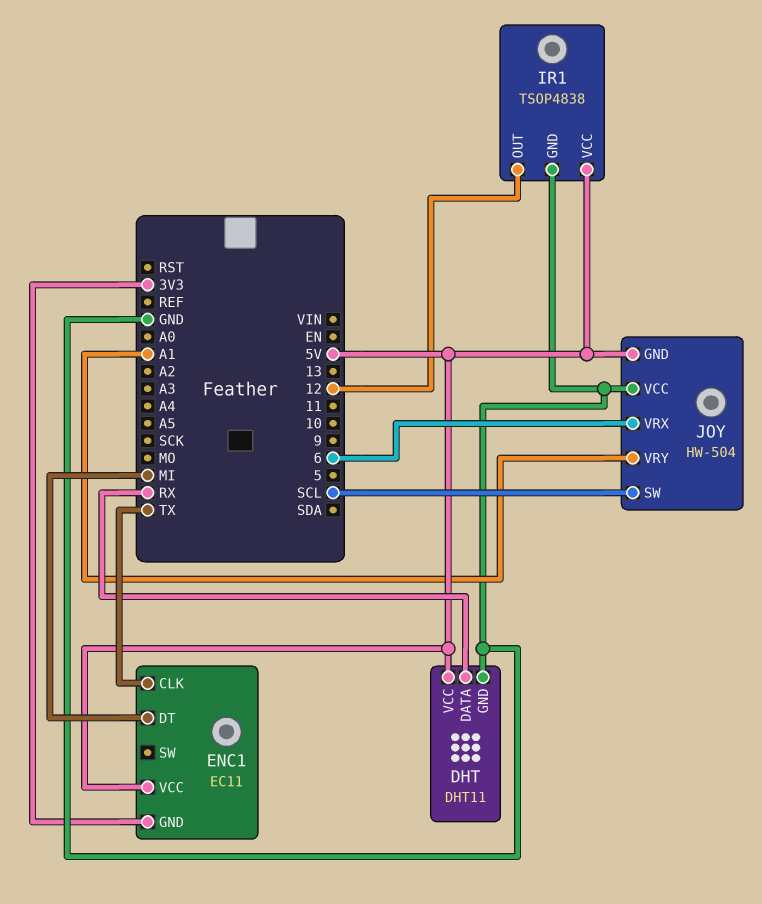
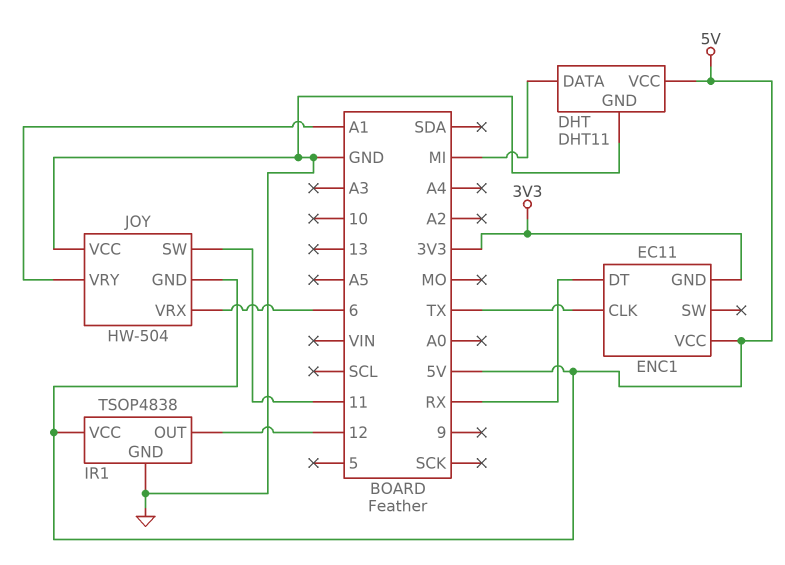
DHT pin DATA: RX -> MI
ENC1 pin DT: MI -> RX
JOY pin SW: SCL -> 11

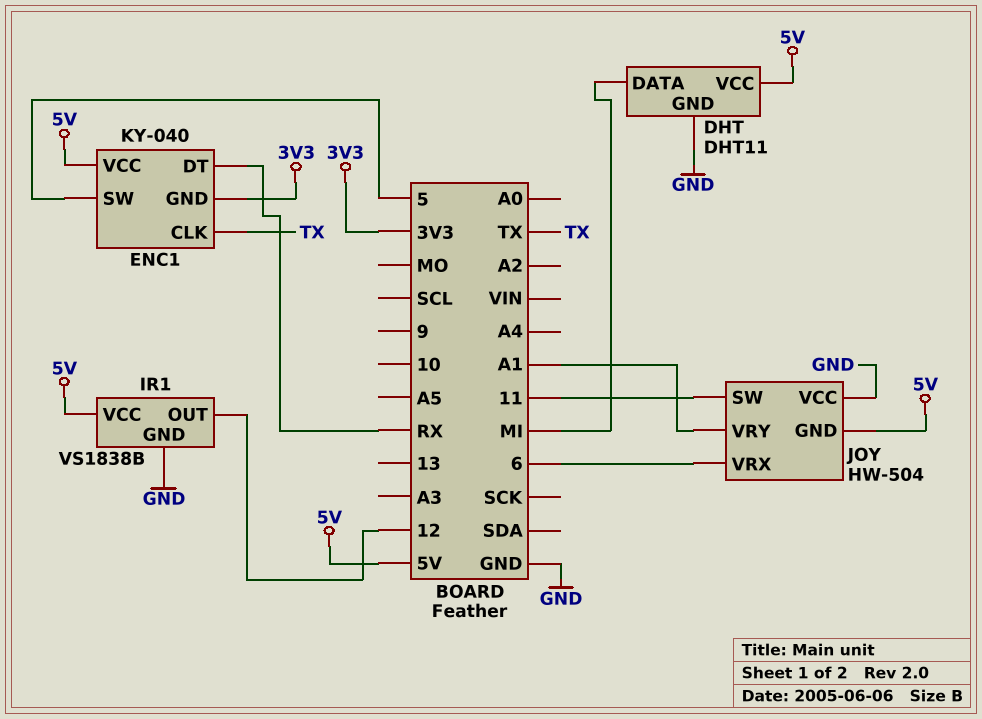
ENC1: EC11 -> KY-040
ENC1 pin SW: none -> 5
IR1: TSOP4838 -> VS1838B

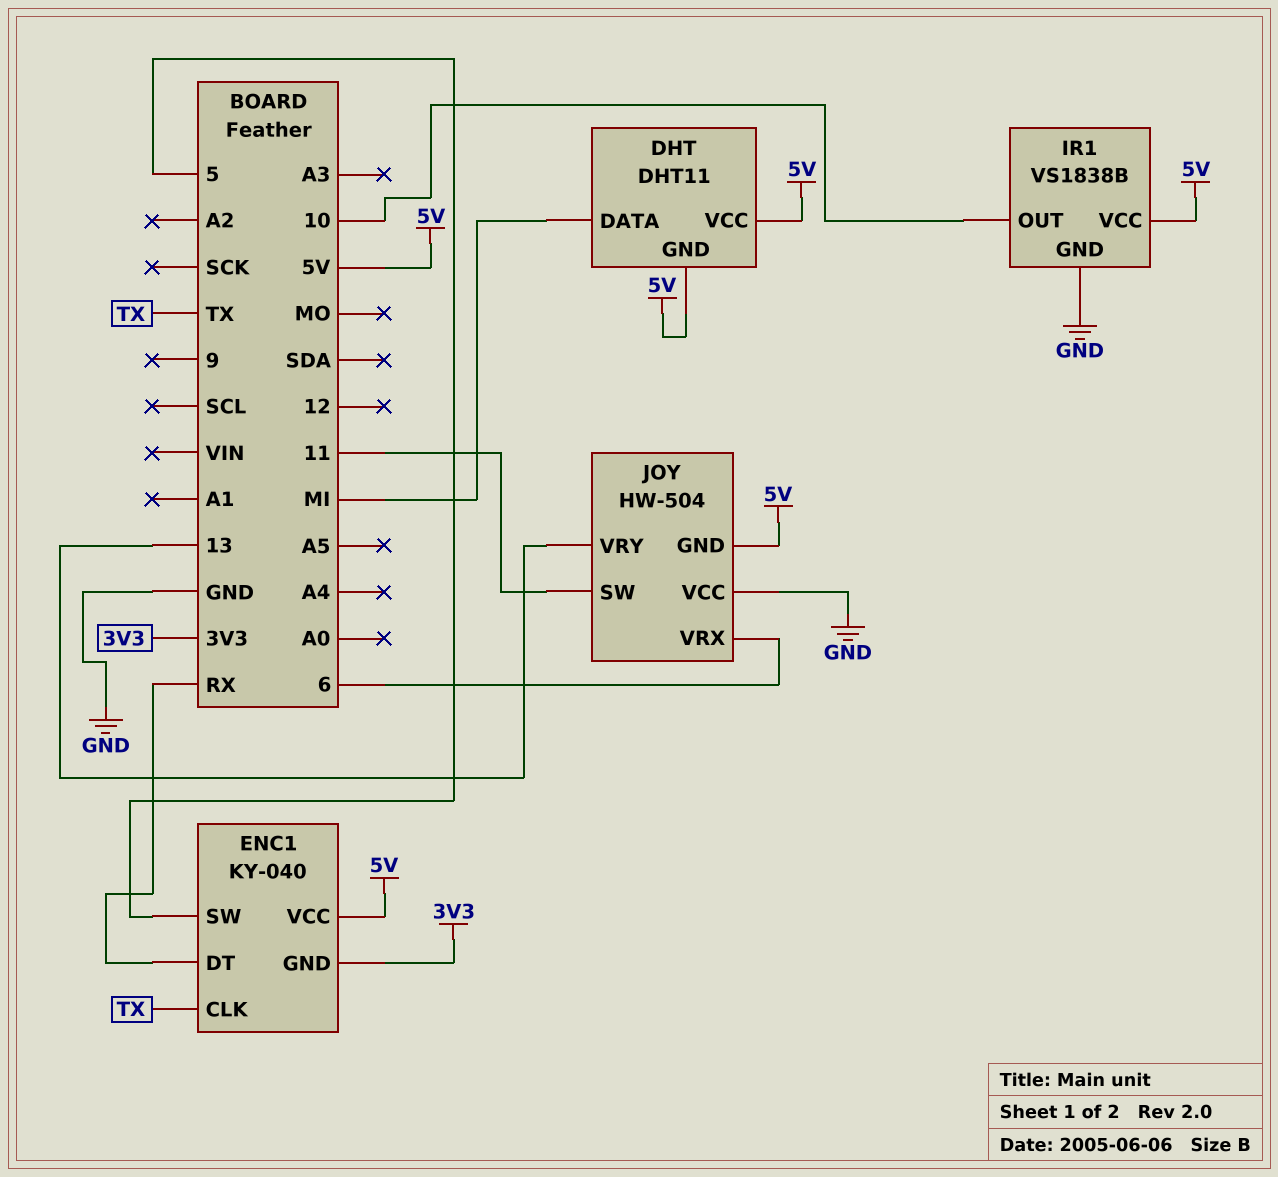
DHT pin GND: GND -> 5V
IR1 pin OUT: 12 -> 10
JOY pin VRY: A1 -> 13

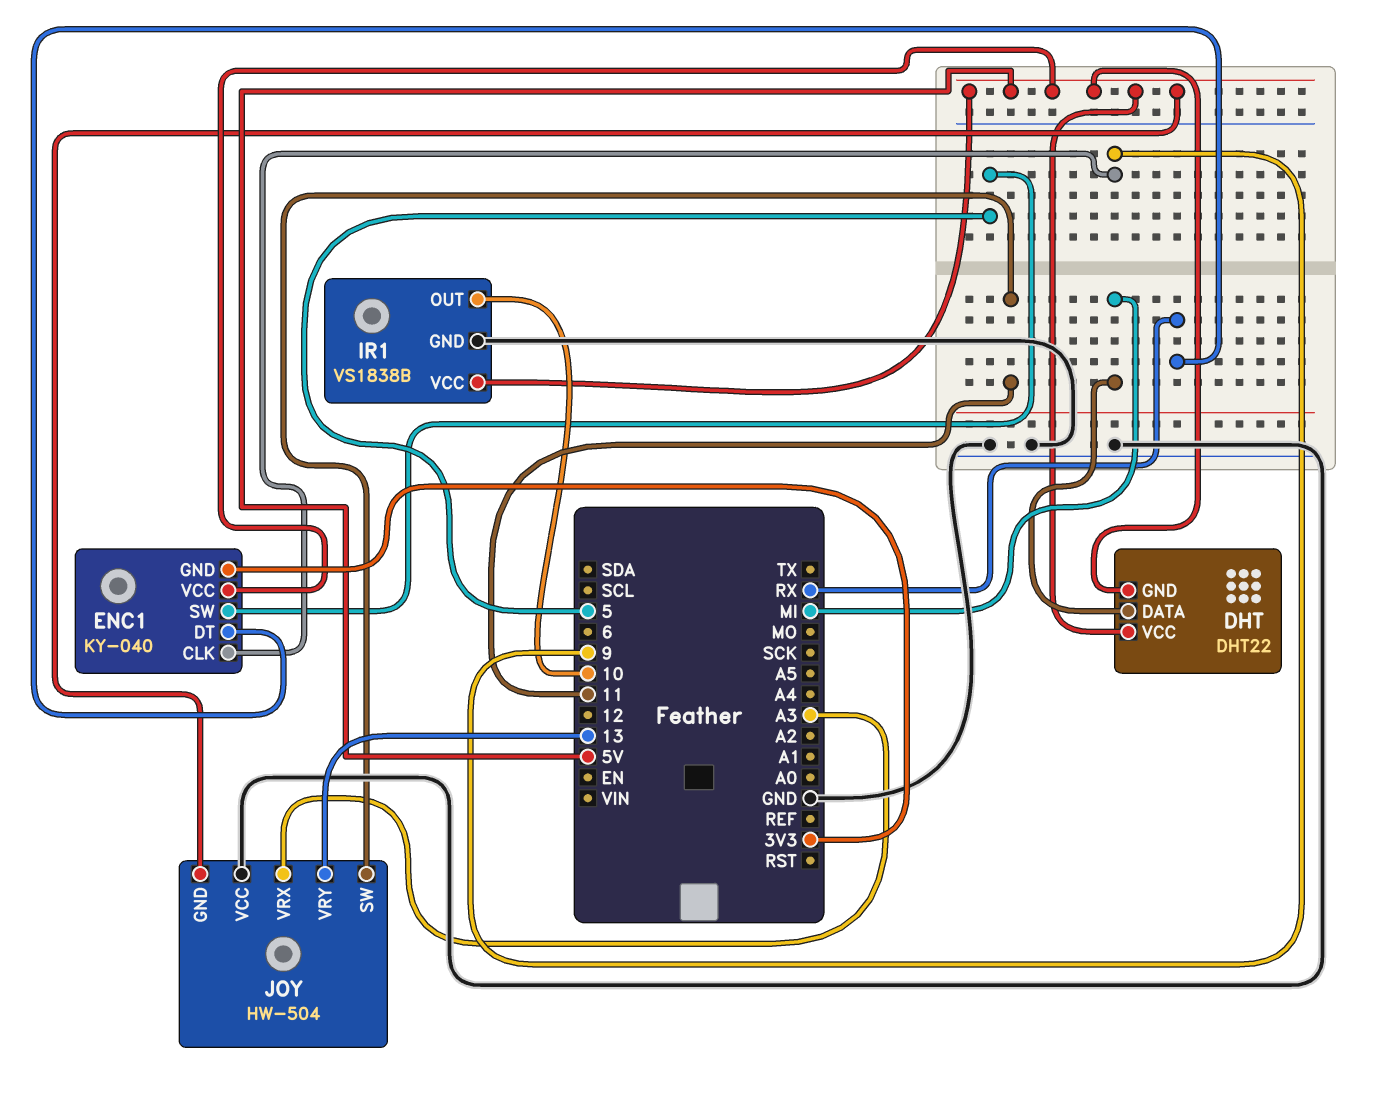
DHT: DHT11 -> DHT22
ENC1 pin CLK: TX -> 9
JOY pin VRX: 6 -> A3

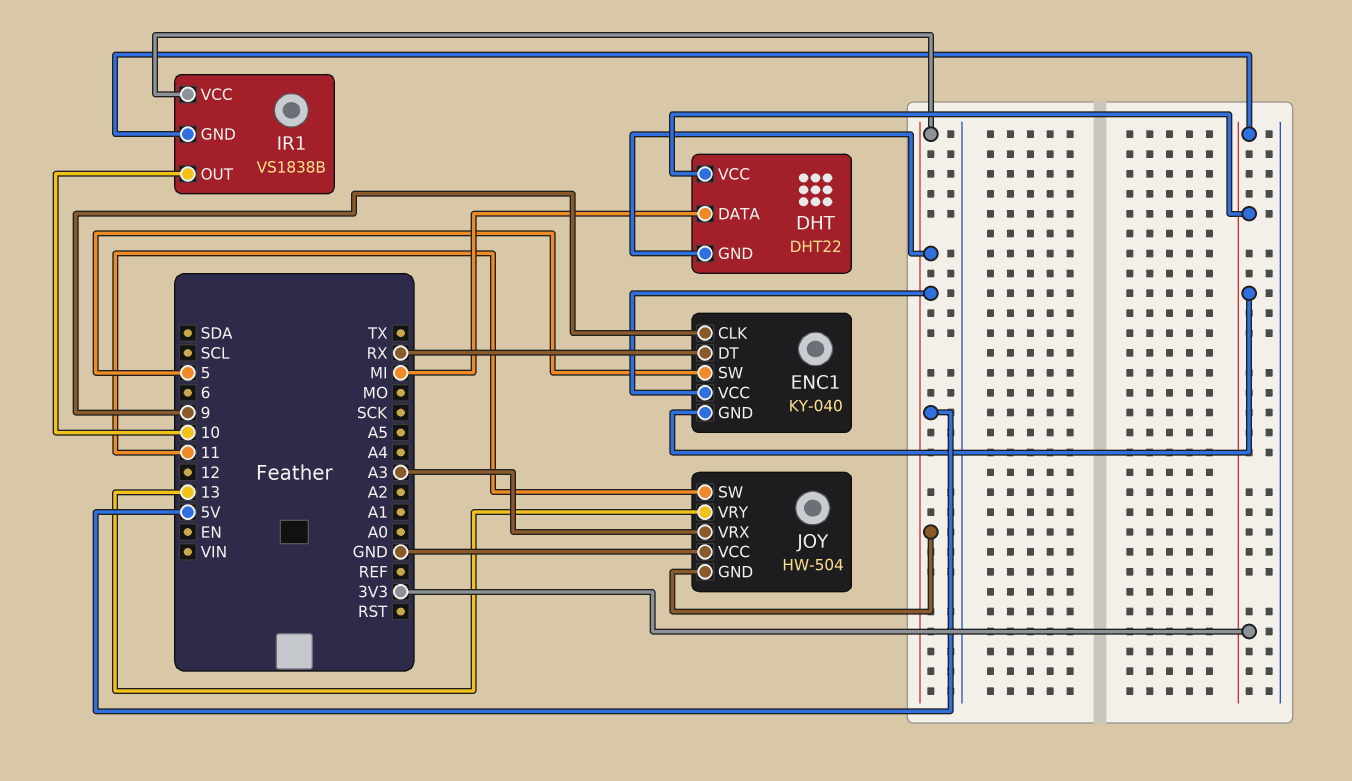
DHT pin VCC: 5V -> 3V3
IR1 pin GND: GND -> 3V3

